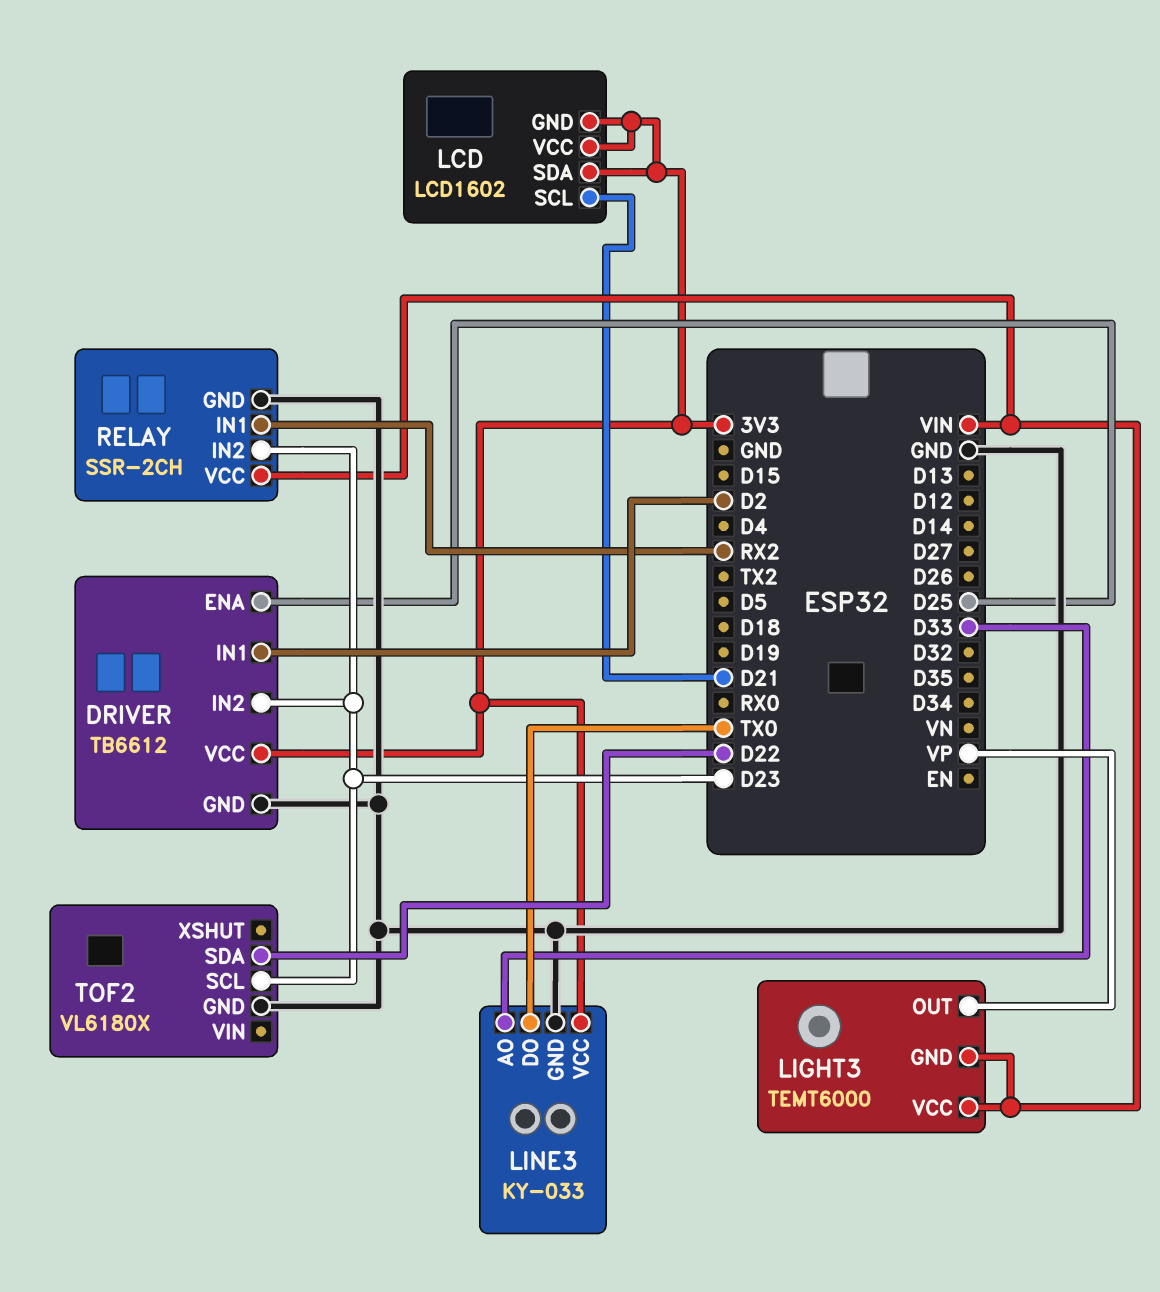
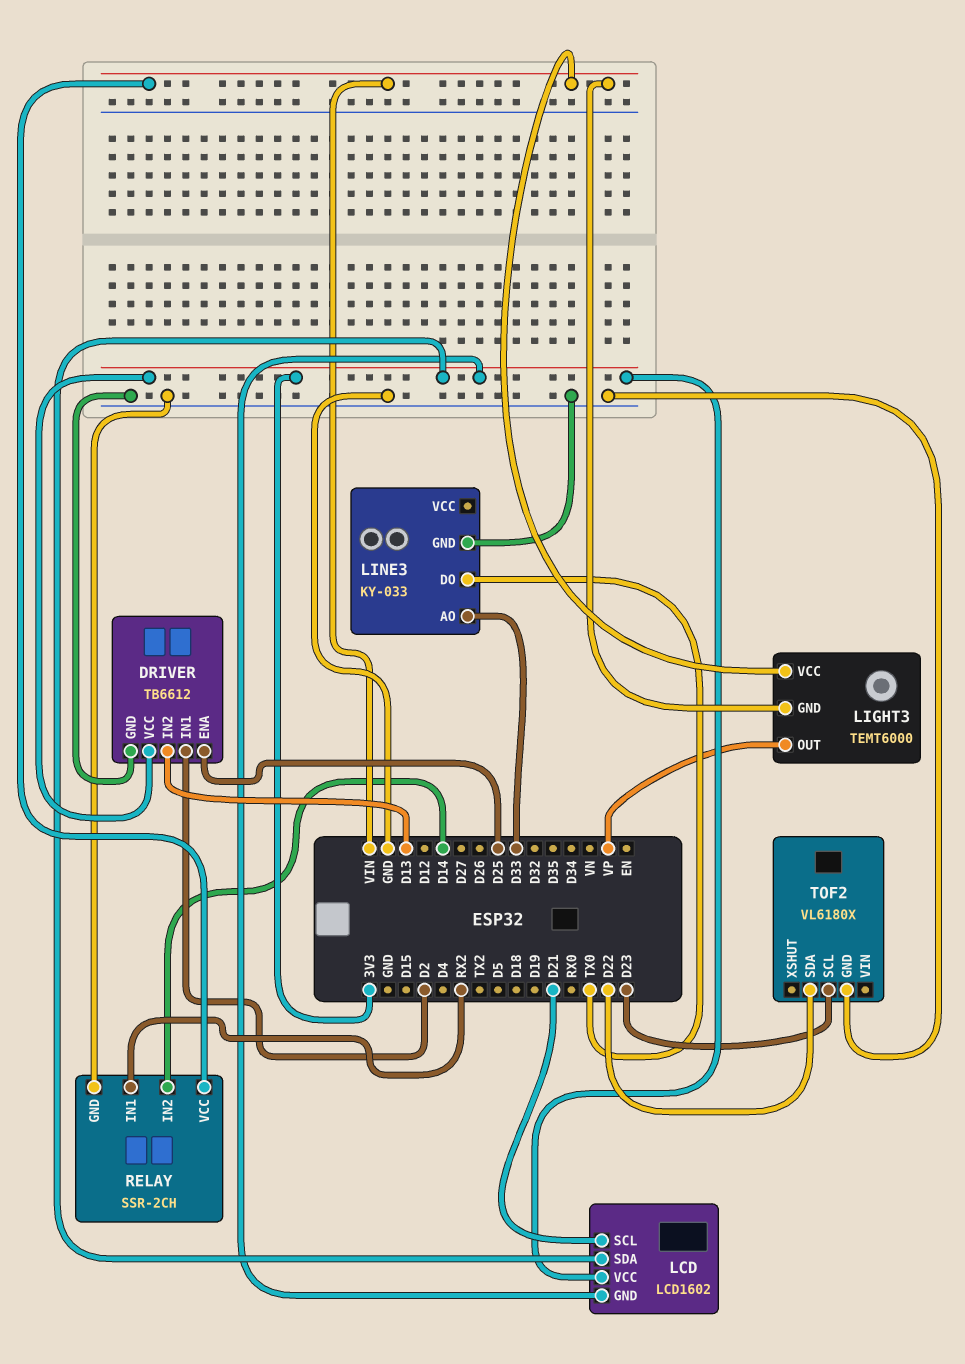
DRIVER pin IN2: D23 -> D13
LINE3 pin VCC: 3V3 -> none
RELAY pin IN2: D23 -> D14

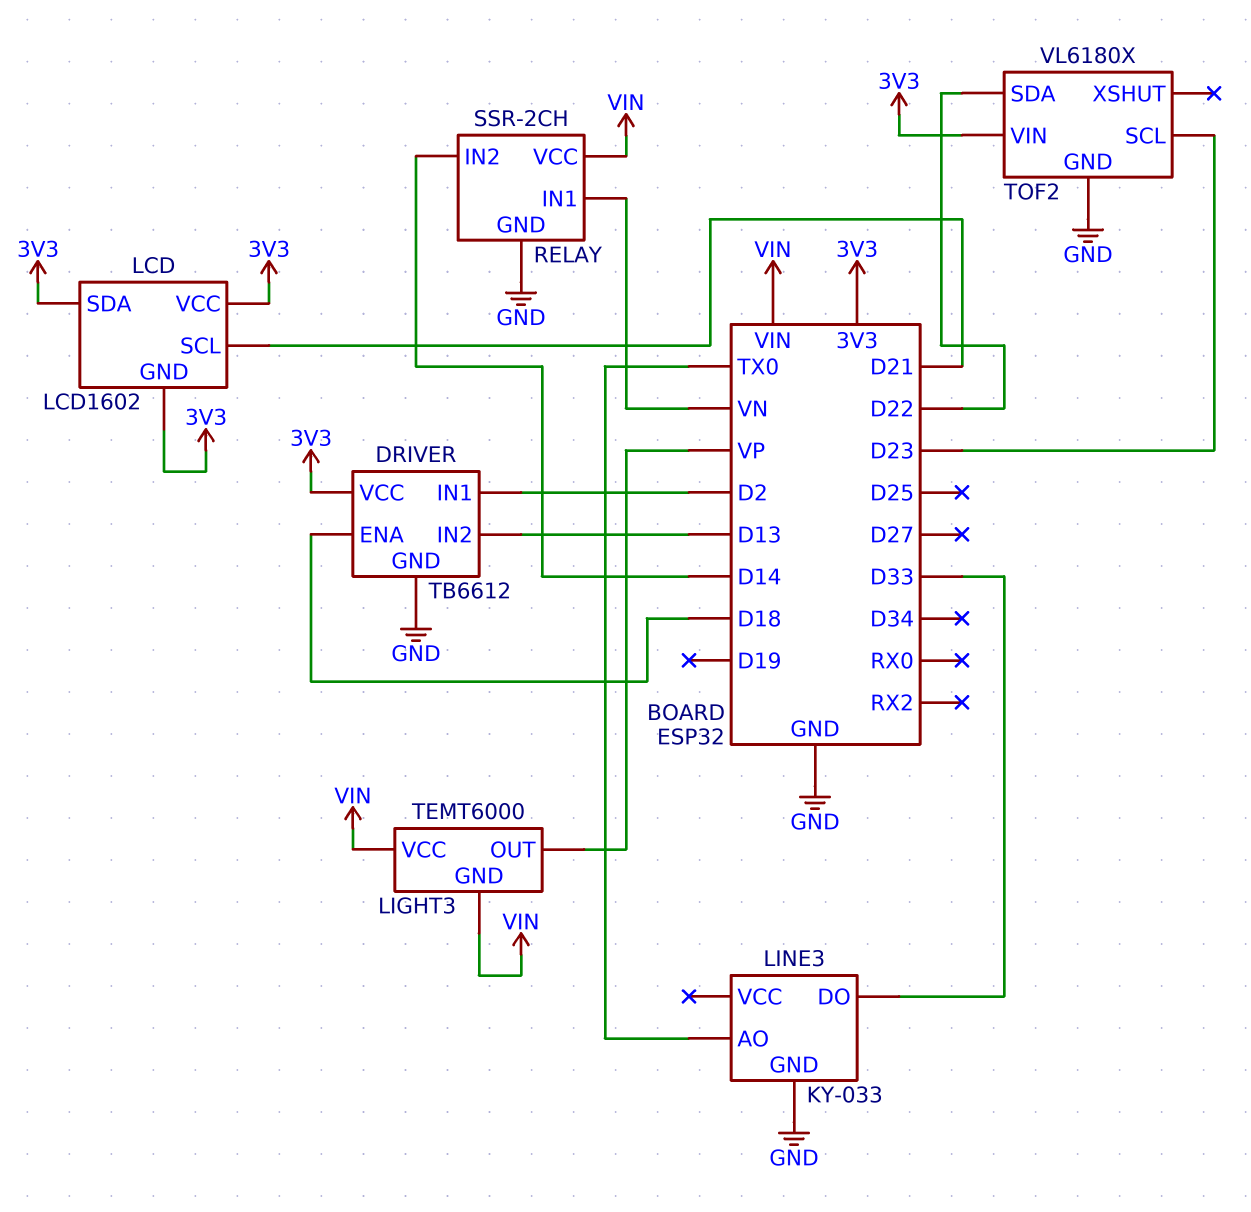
DRIVER pin ENA: D25 -> D18
LINE3 pin AO: D33 -> TX0
LINE3 pin DO: TX0 -> D33
RELAY pin IN1: RX2 -> VN
TOF2 pin VIN: none -> 3V3

